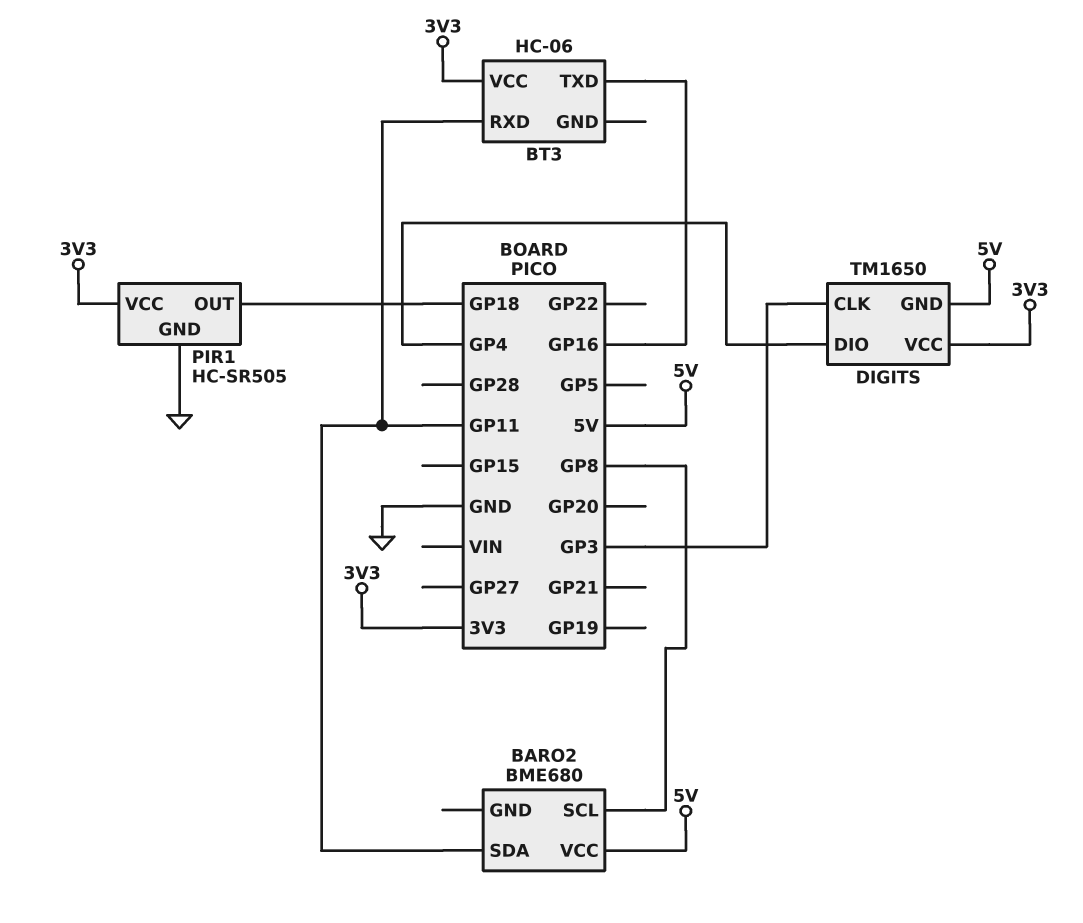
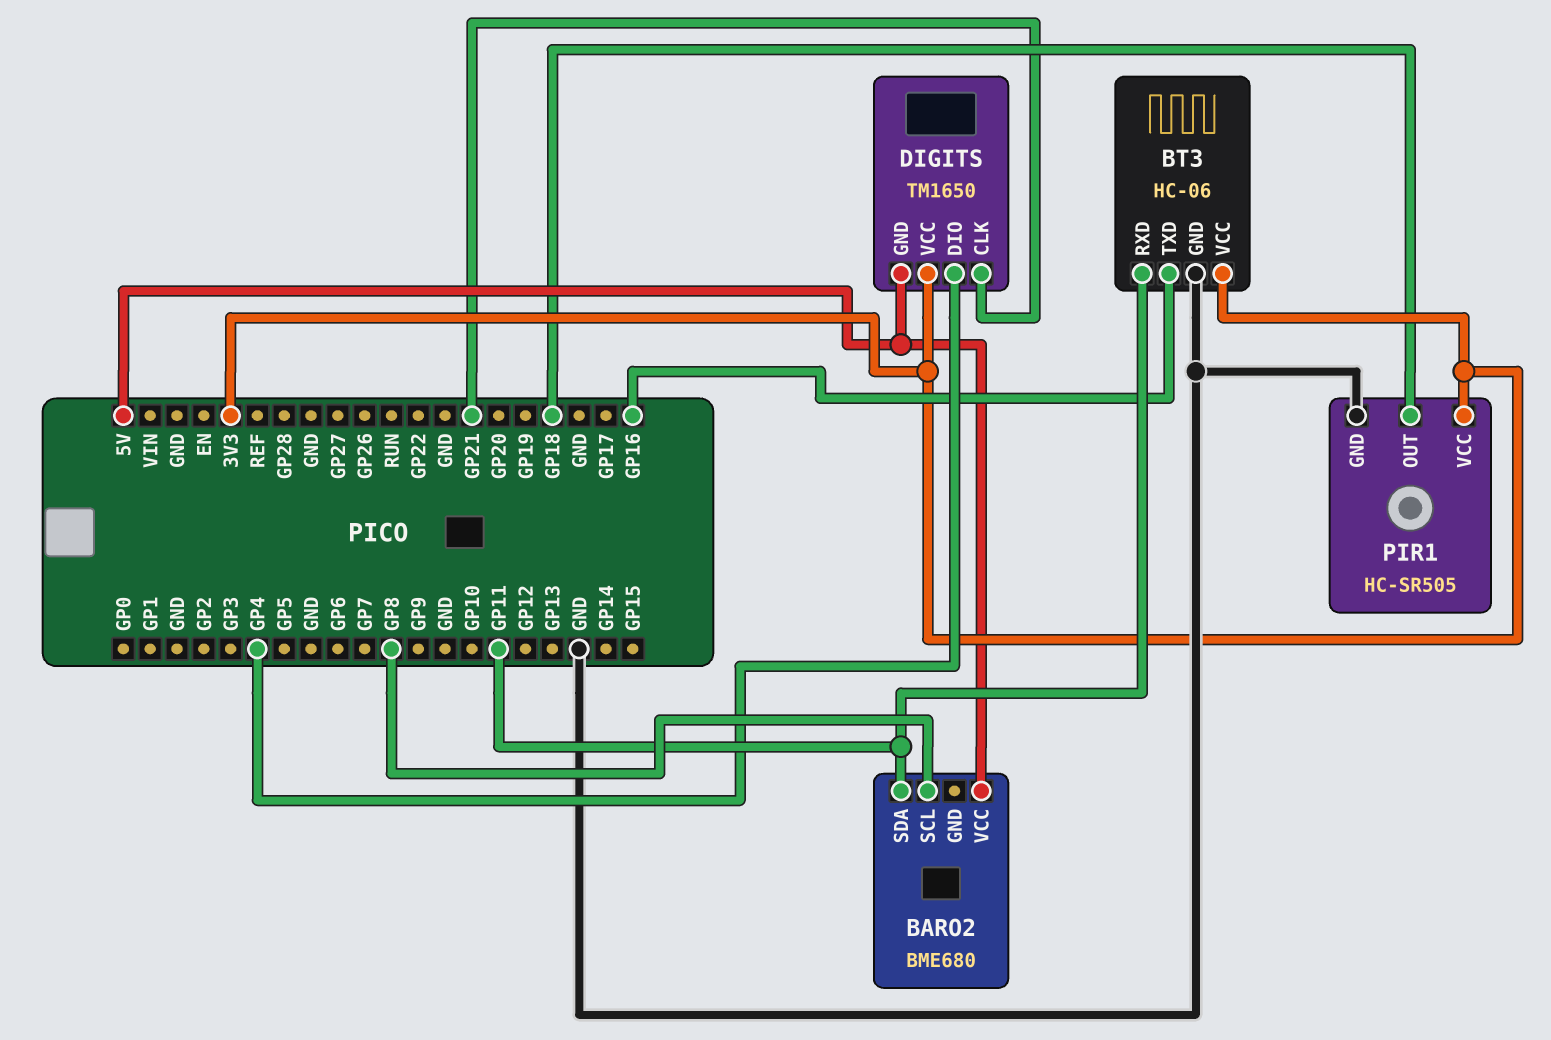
BT3 pin GND: none -> GND
DIGITS pin CLK: GP3 -> GP21

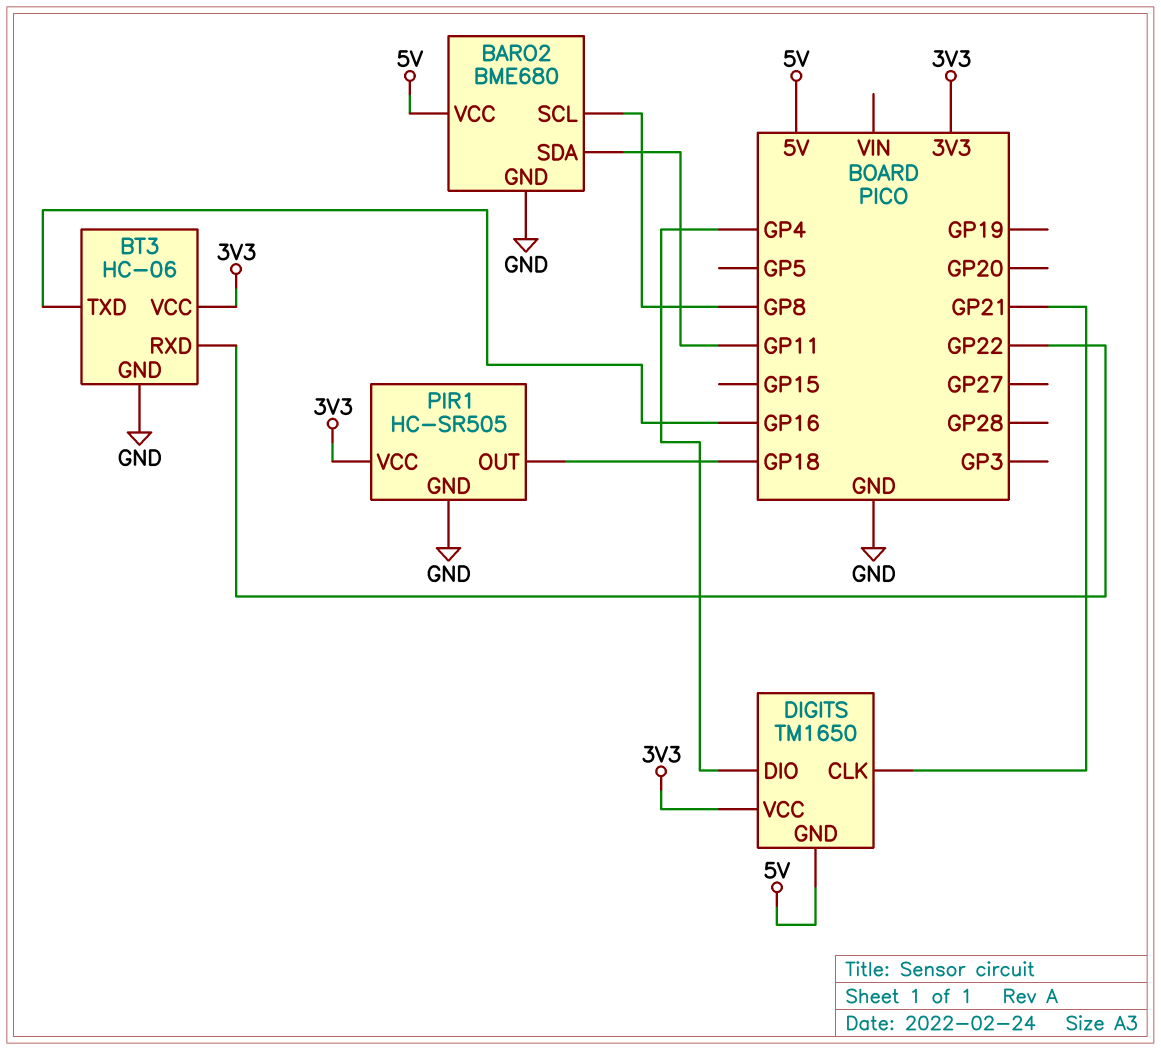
BARO2 pin GND: none -> GND
BT3 pin RXD: GP11 -> GP22

